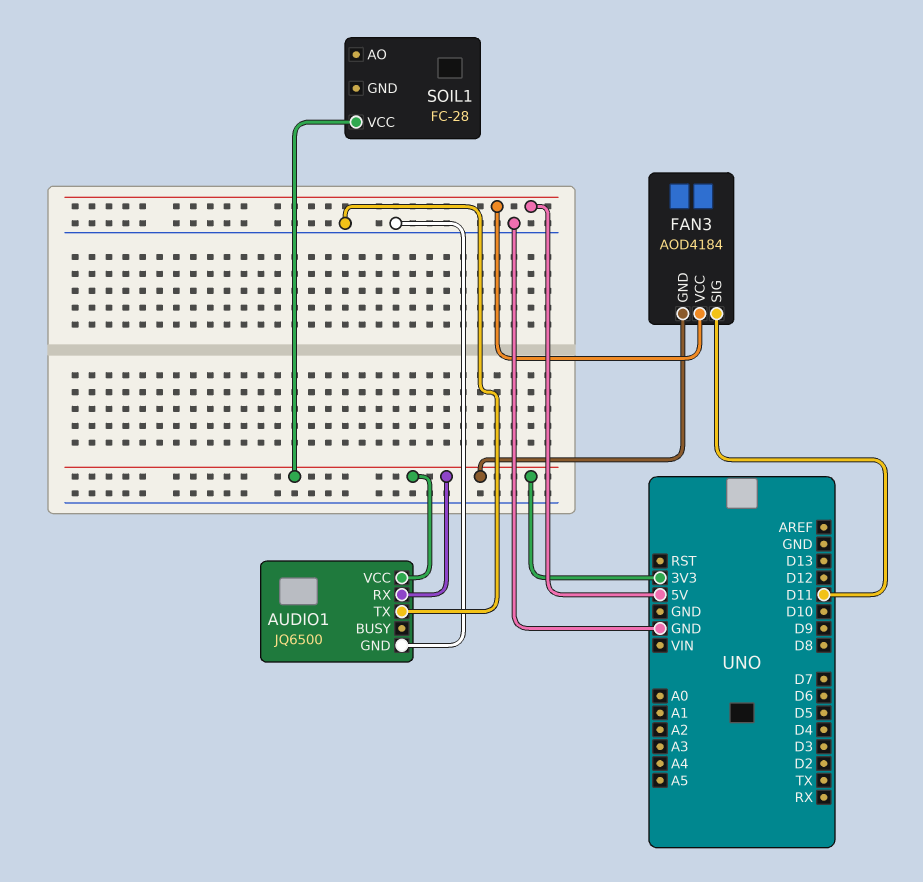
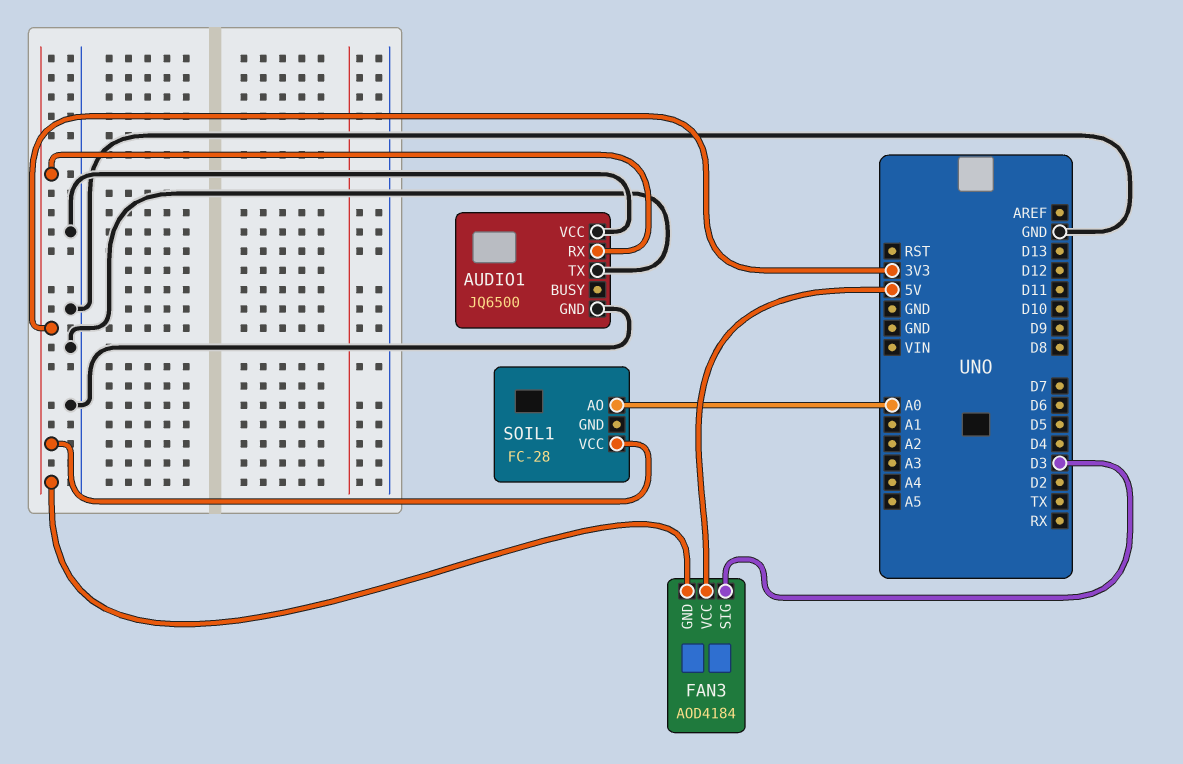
AUDIO1 pin VCC: 3V3 -> GND
FAN3 pin SIG: D11 -> D3
SOIL1 pin AO: none -> A0

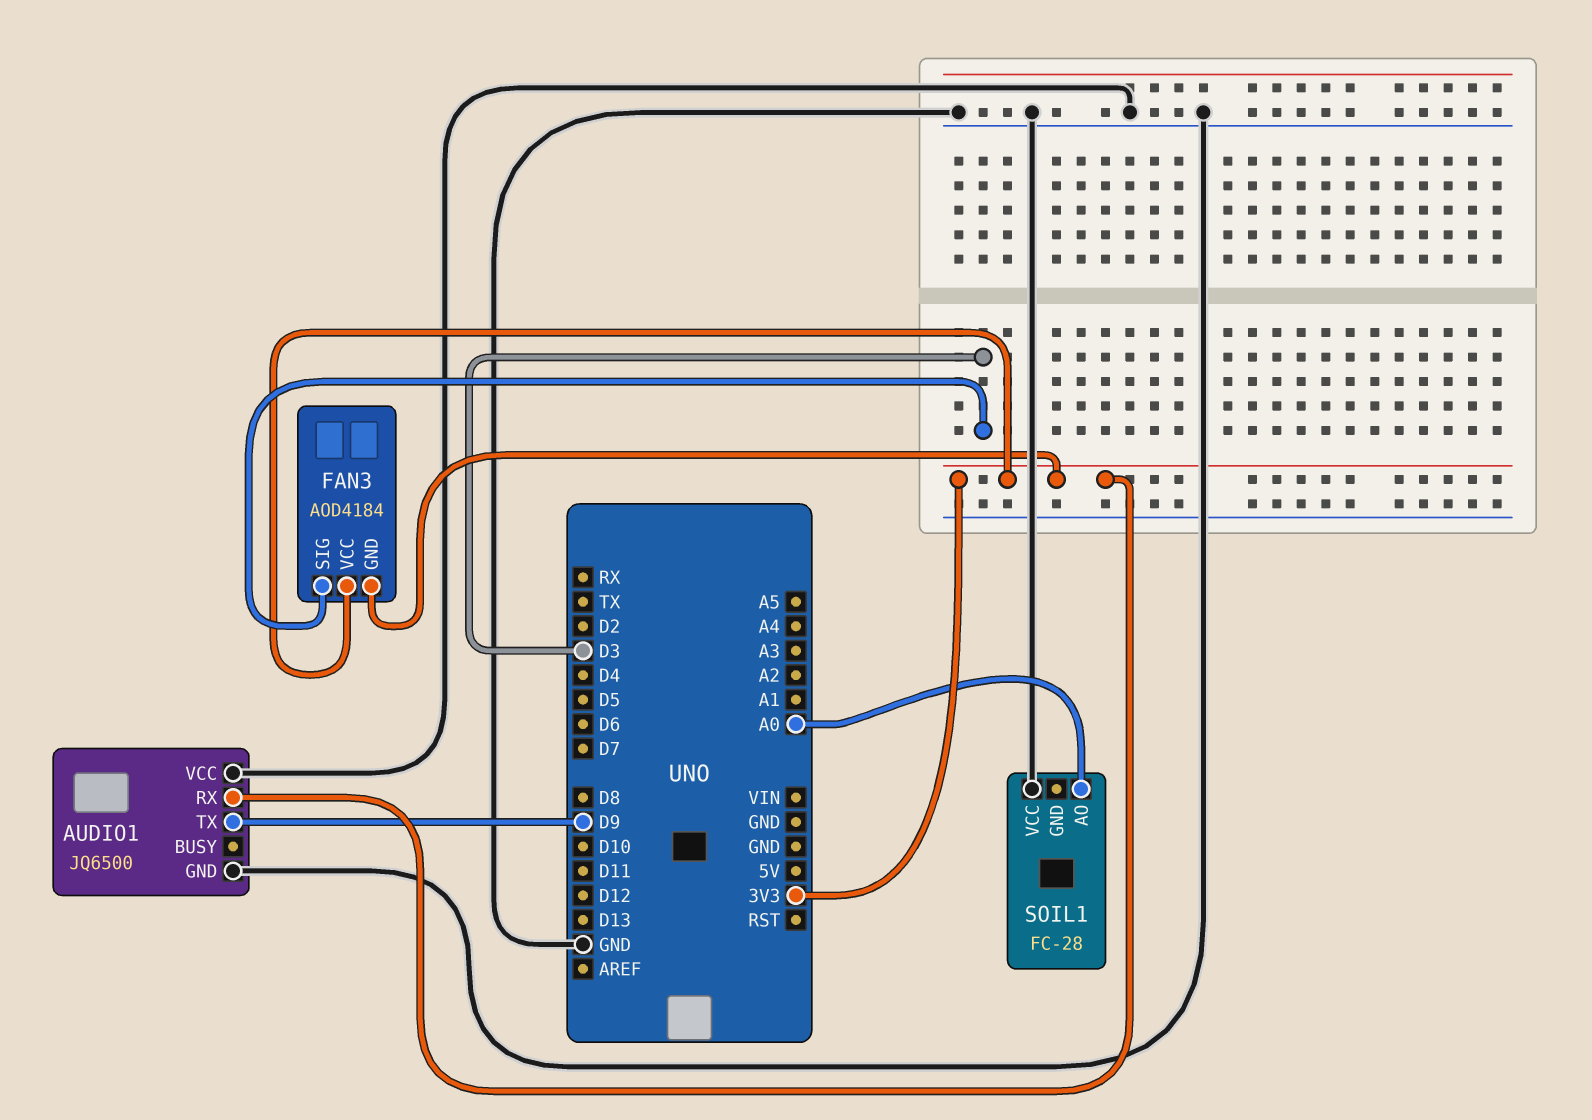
AUDIO1 pin TX: GND -> D9
FAN3 pin VCC: 5V -> 3V3
SOIL1 pin VCC: 3V3 -> GND

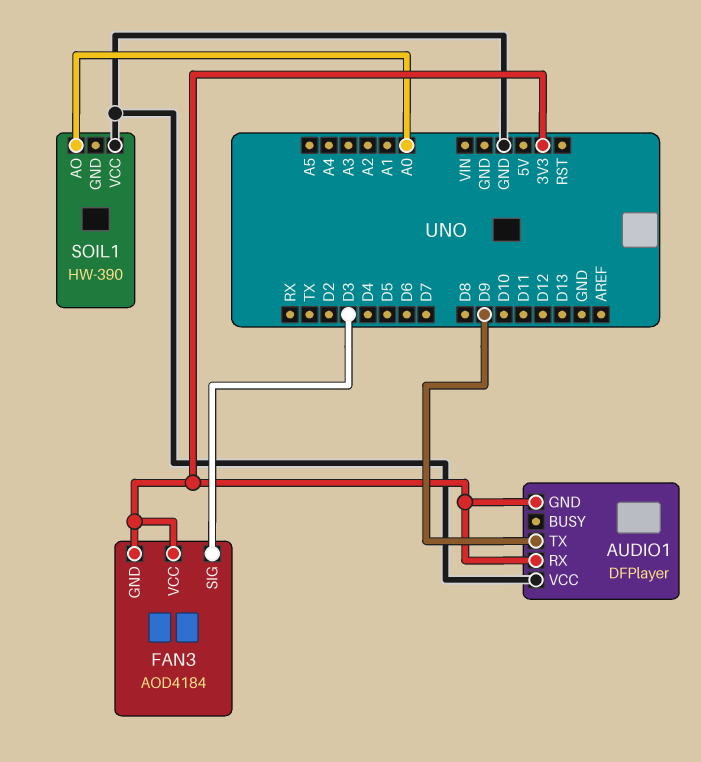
AUDIO1: JQ6500 -> DFPlayer
AUDIO1 pin GND: GND -> 3V3
SOIL1: FC-28 -> HW-390

